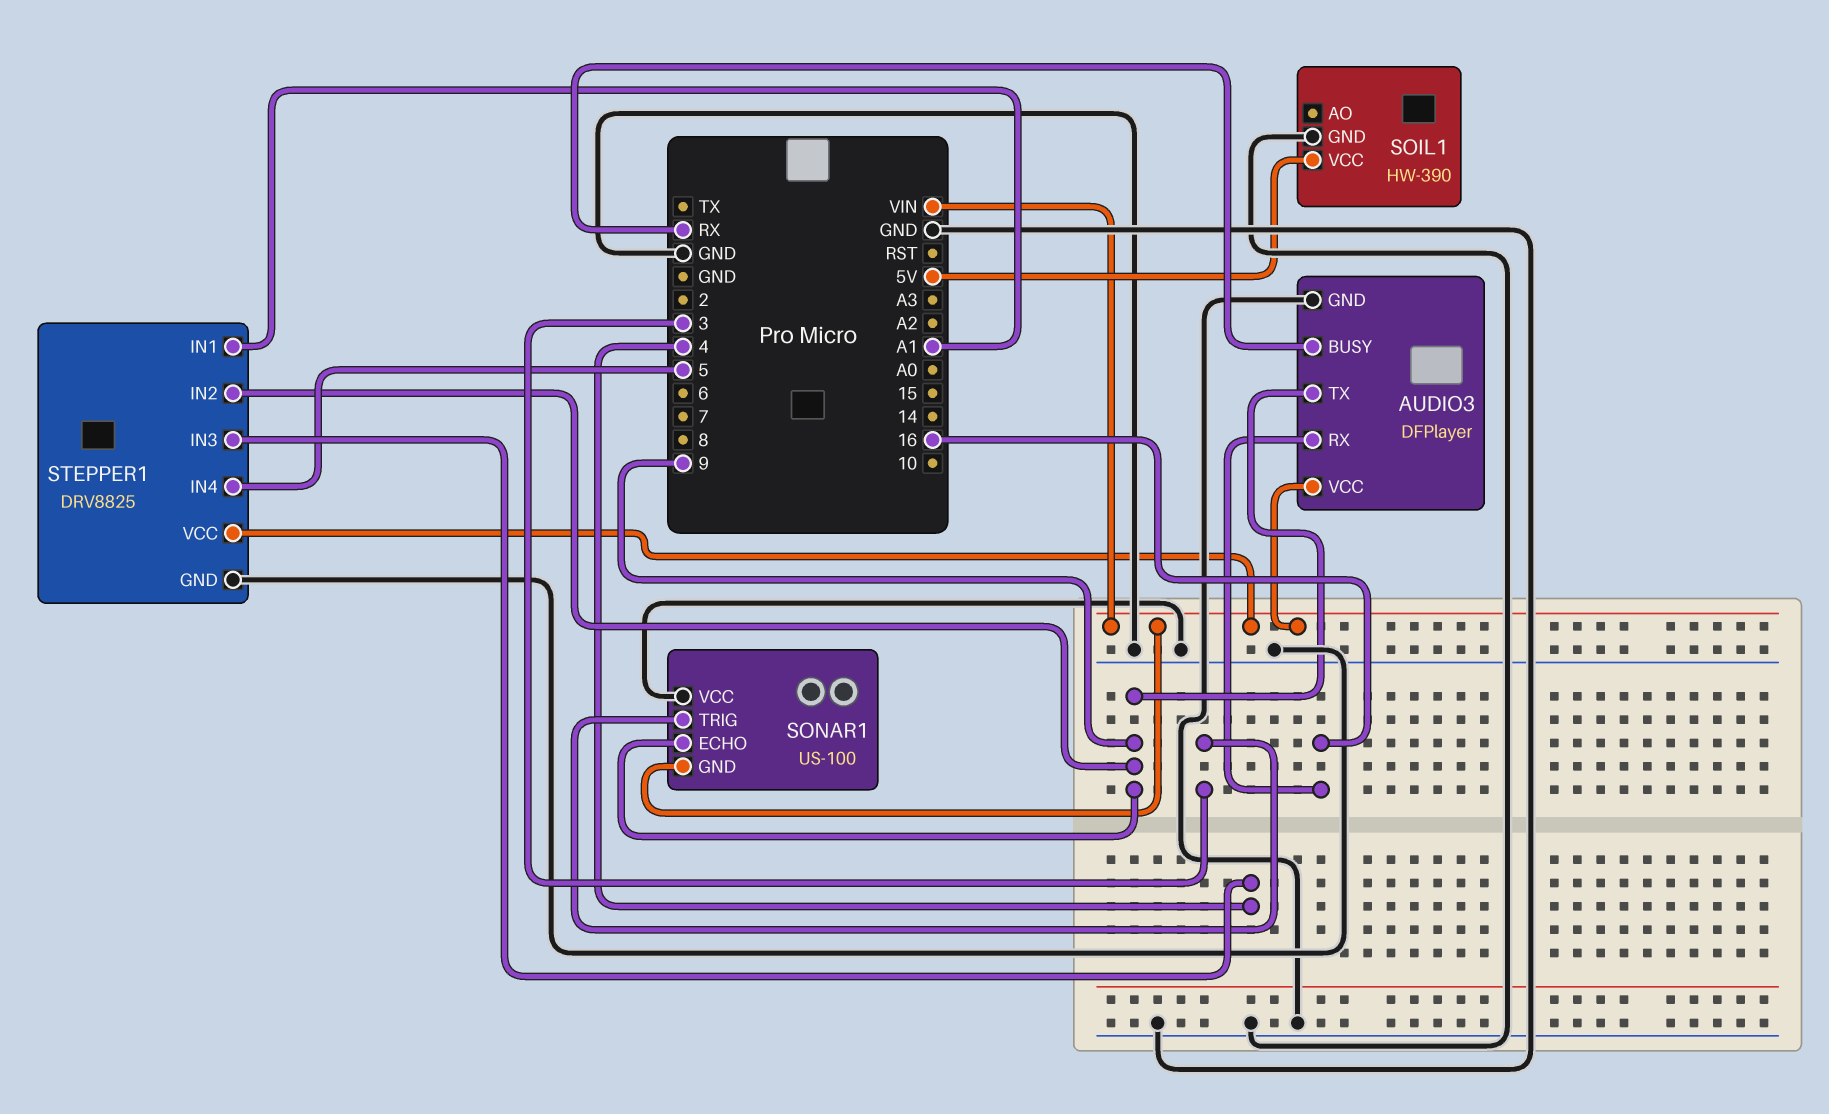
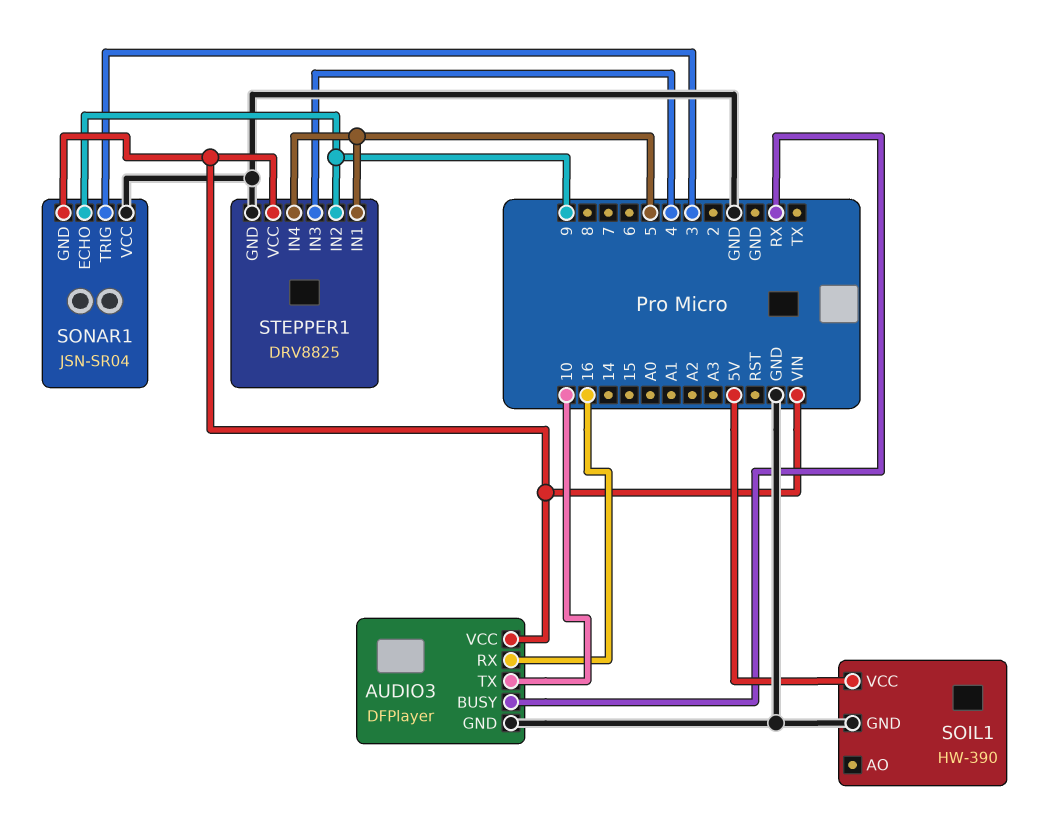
AUDIO3 pin TX: 9 -> 10
SONAR1: US-100 -> JSN-SR04
STEPPER1 pin IN1: A1 -> 5

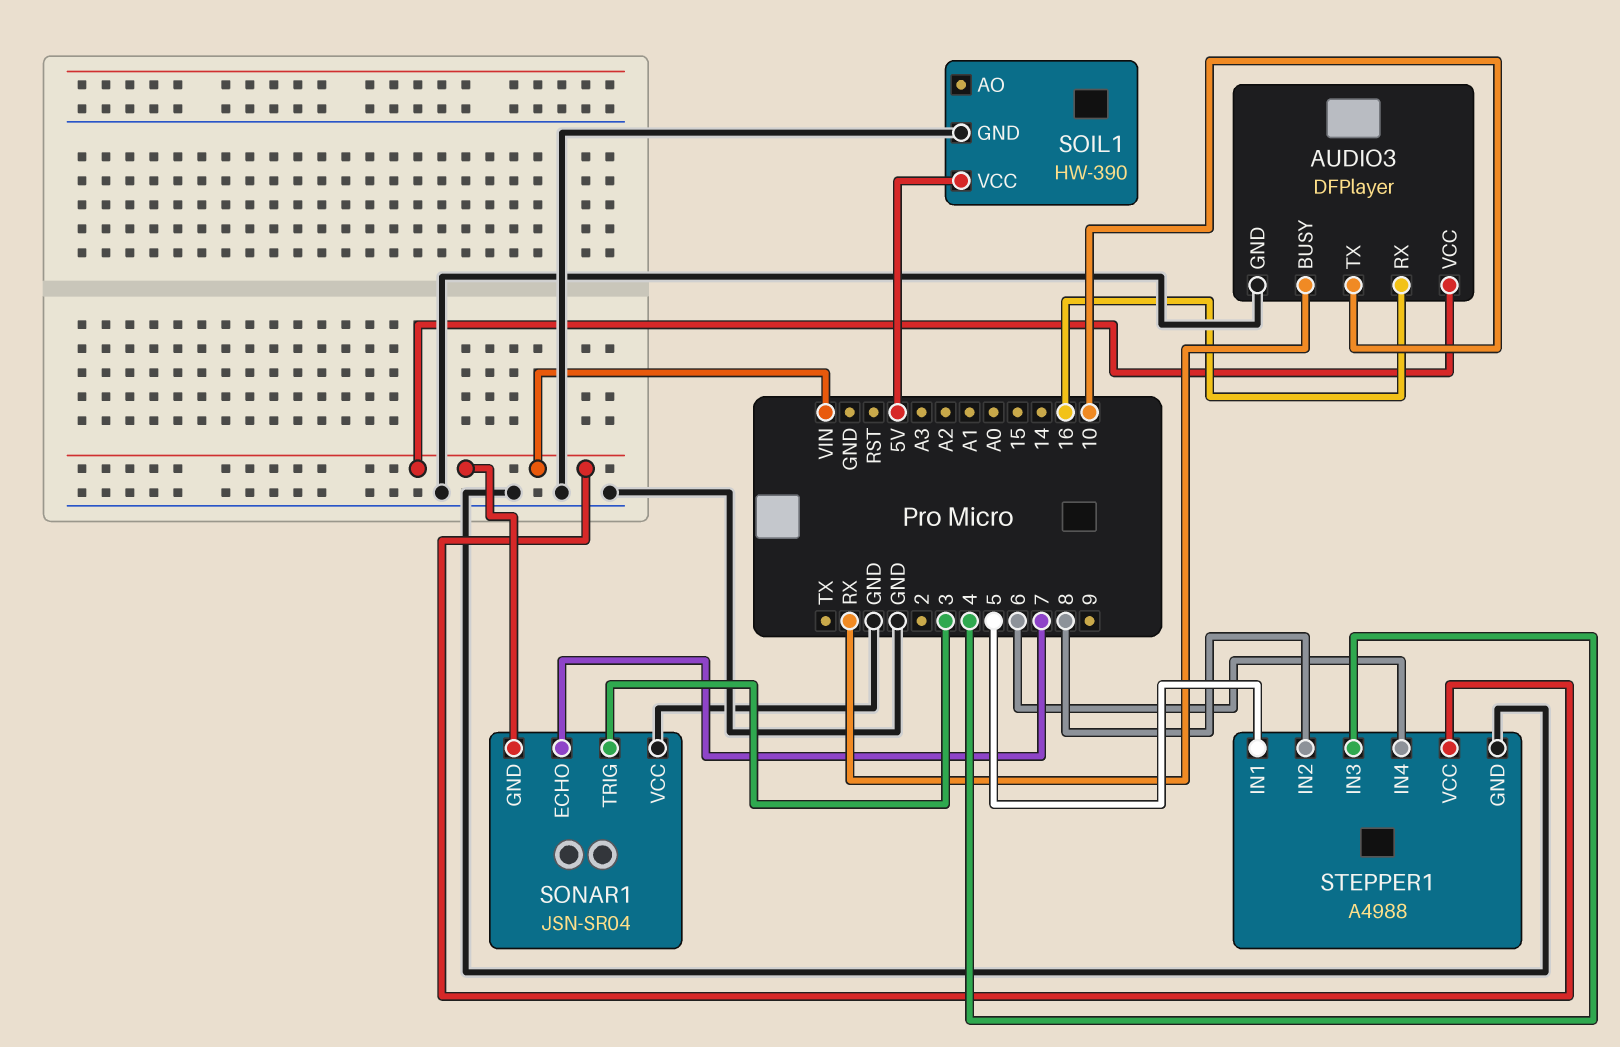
SONAR1 pin ECHO: 9 -> 7
STEPPER1: DRV8825 -> A4988
STEPPER1 pin IN2: 9 -> 8
STEPPER1 pin IN4: 5 -> 6

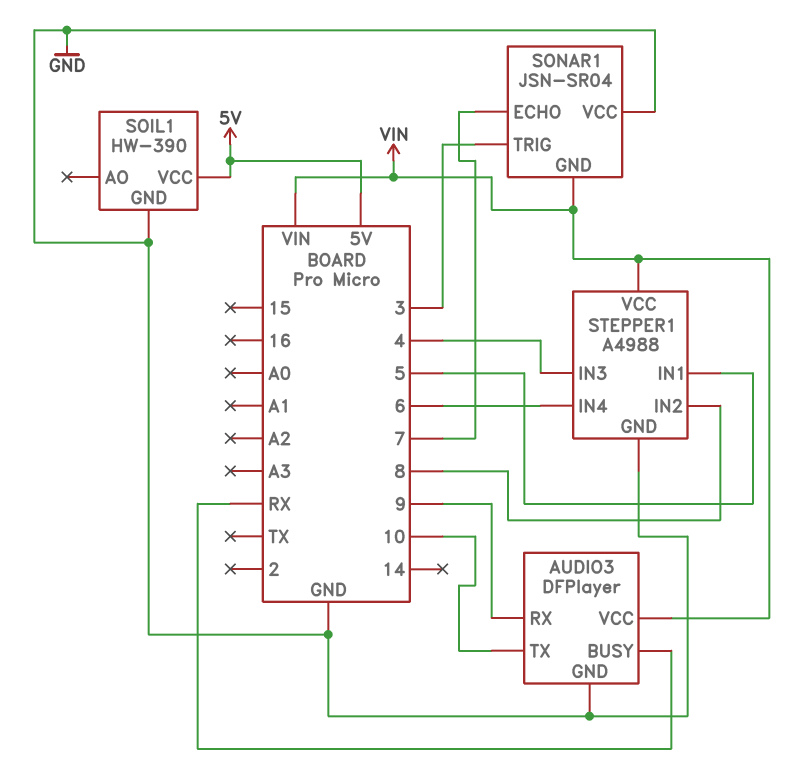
AUDIO3 pin RX: 16 -> 9

